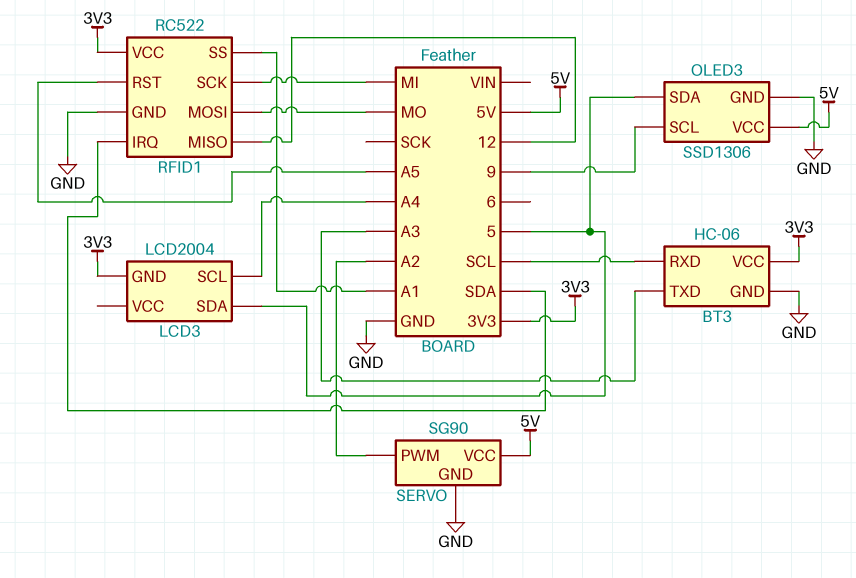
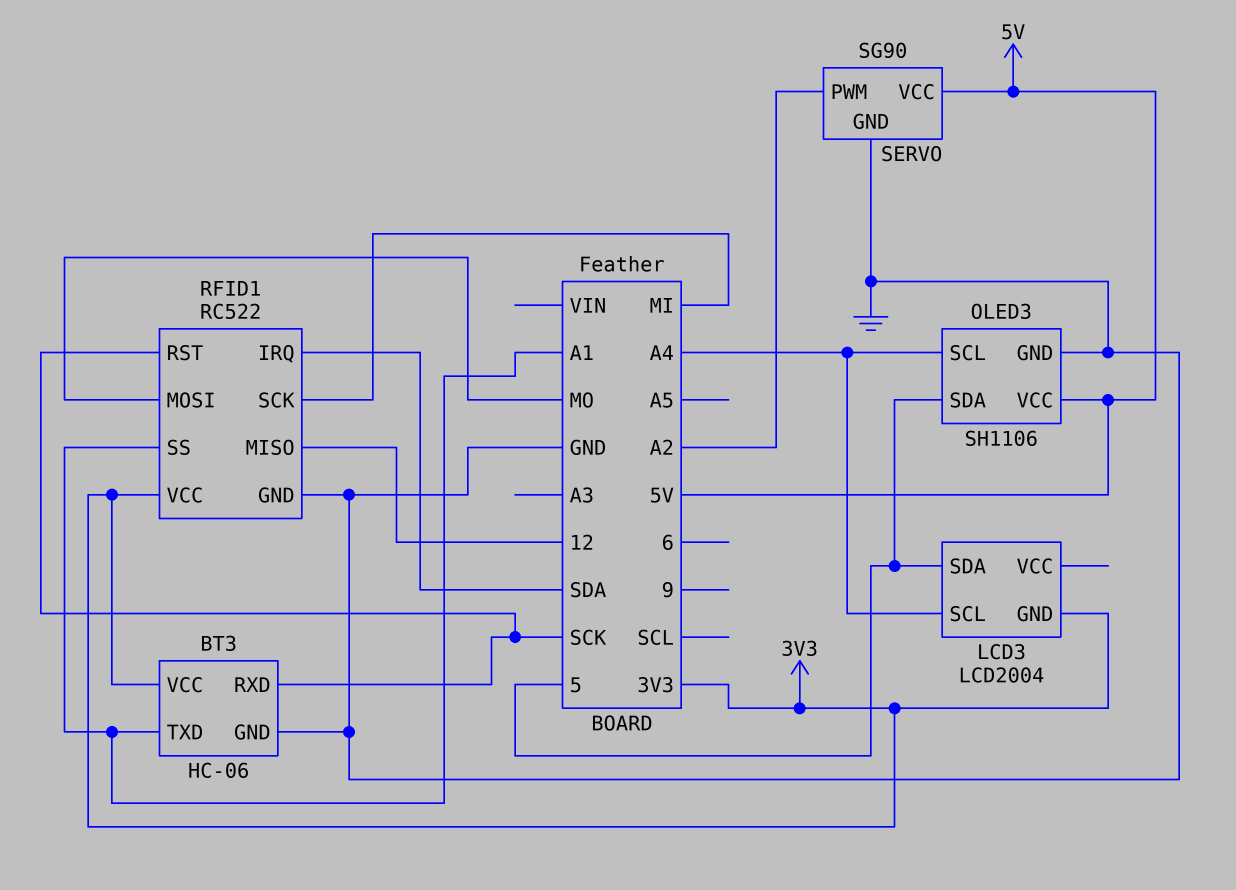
BT3 pin RXD: SCL -> SCK
BT3 pin TXD: A3 -> A1
OLED3: SSD1306 -> SH1106
OLED3 pin SCL: 9 -> A4
RFID1 pin RST: A5 -> SCK

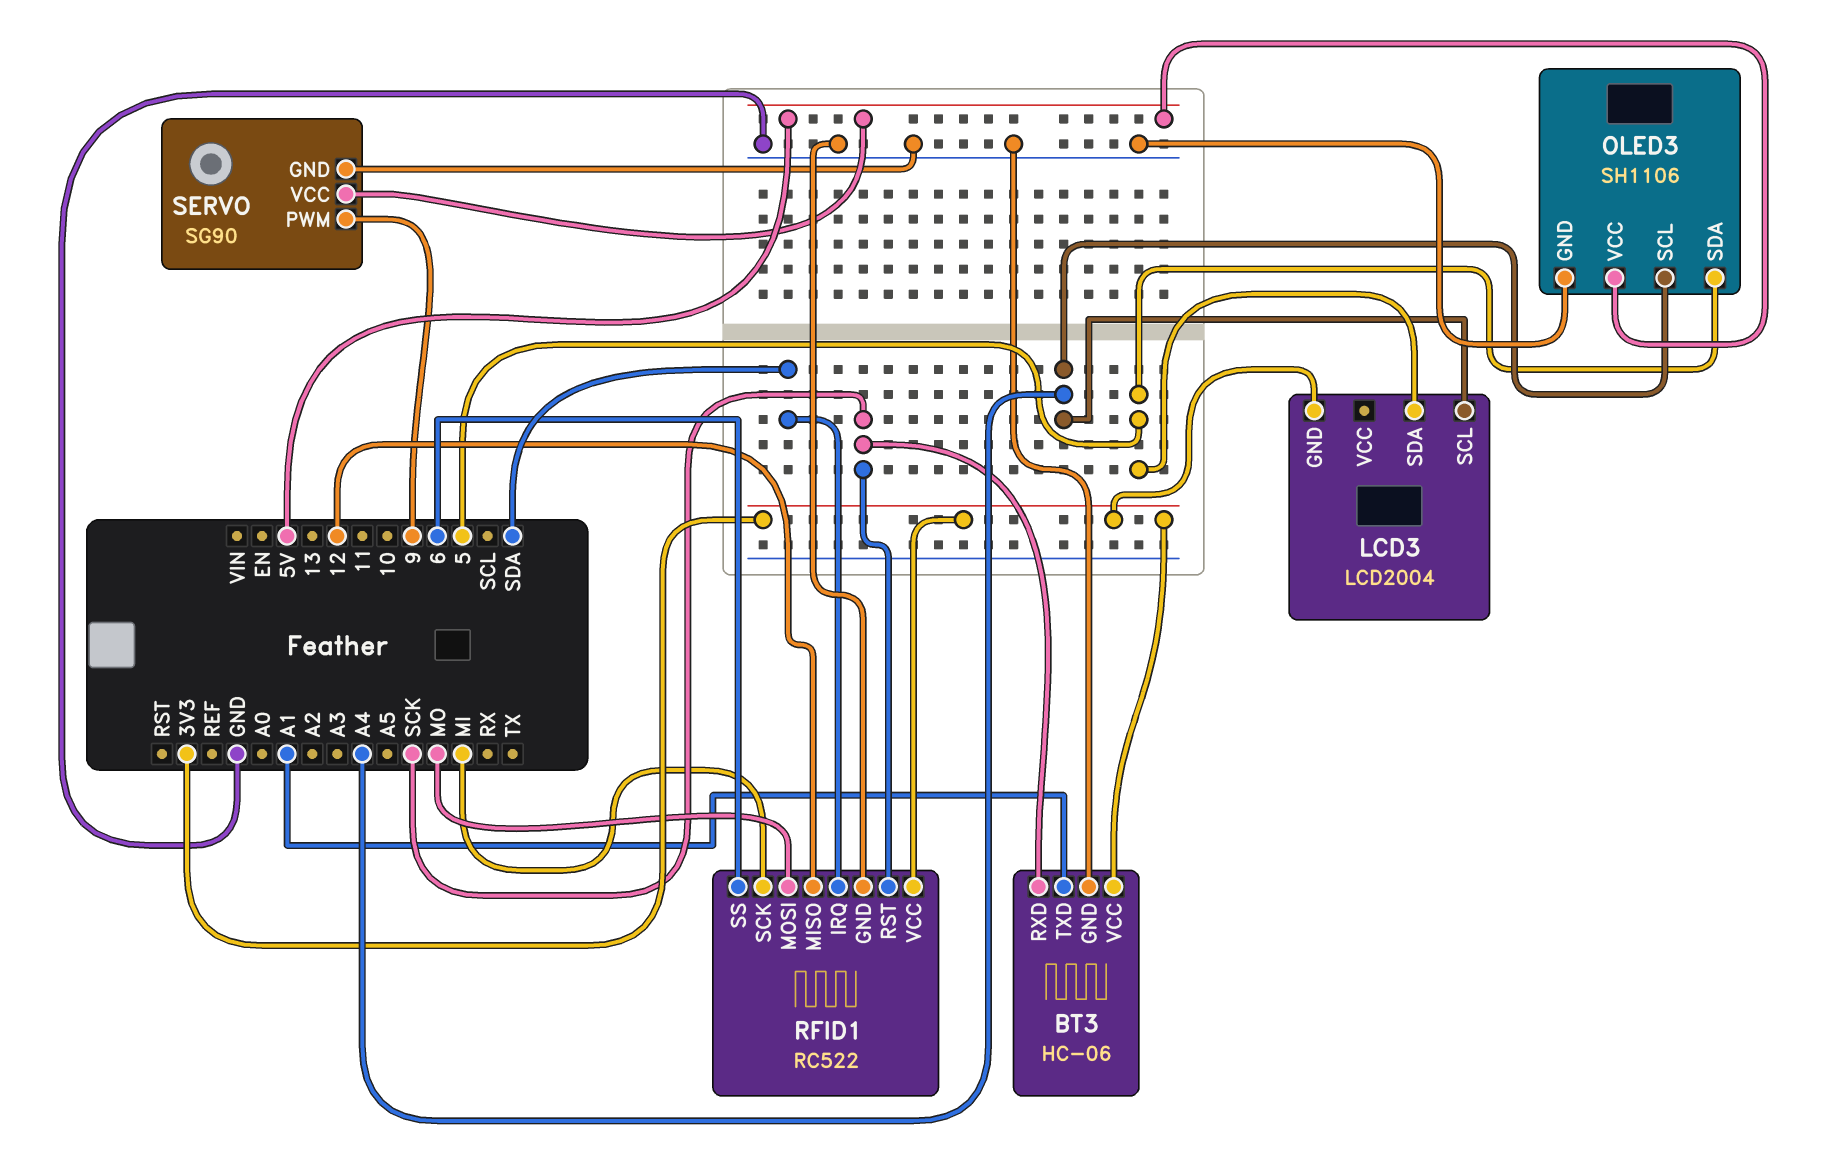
RFID1 pin SS: A1 -> 6
SERVO pin PWM: A2 -> 9

